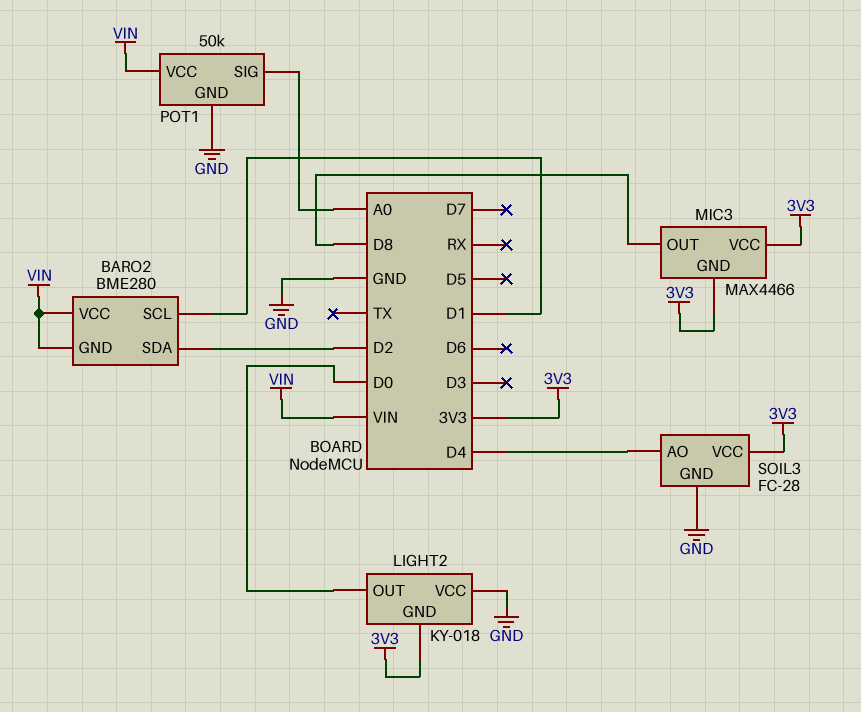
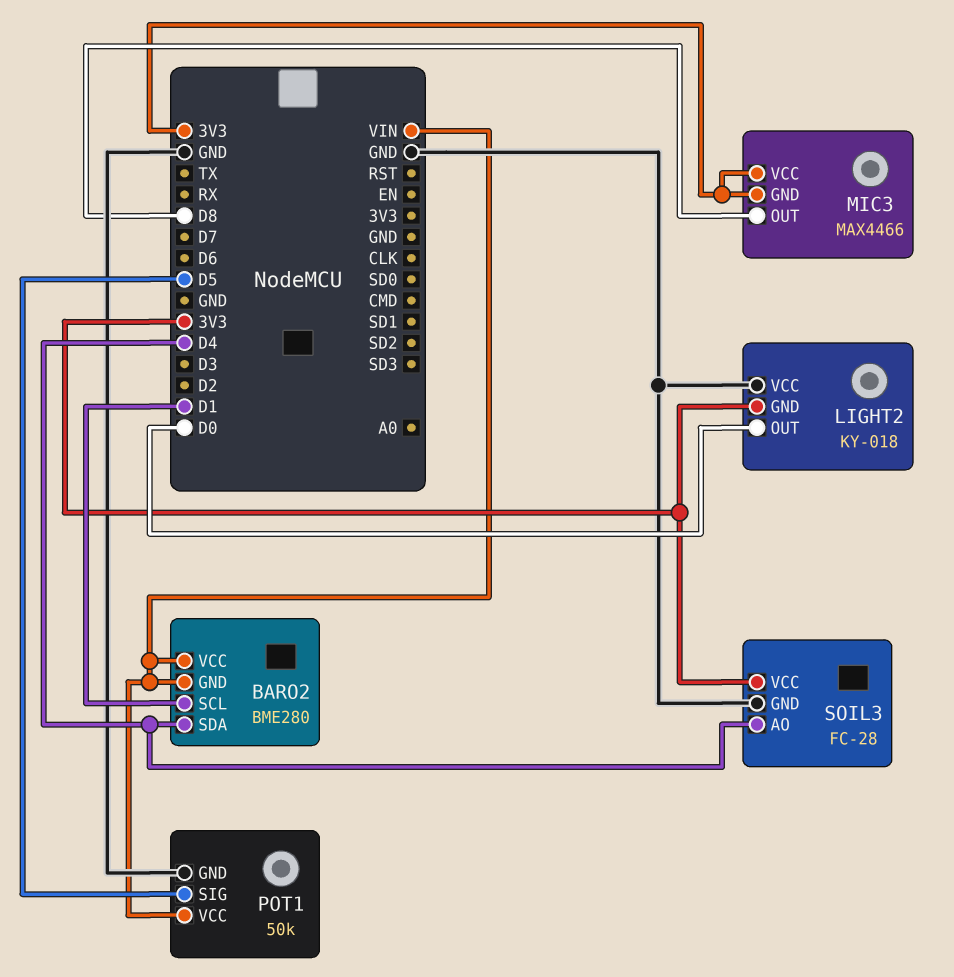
BARO2 pin SDA: D2 -> D4
POT1 pin SIG: A0 -> D5

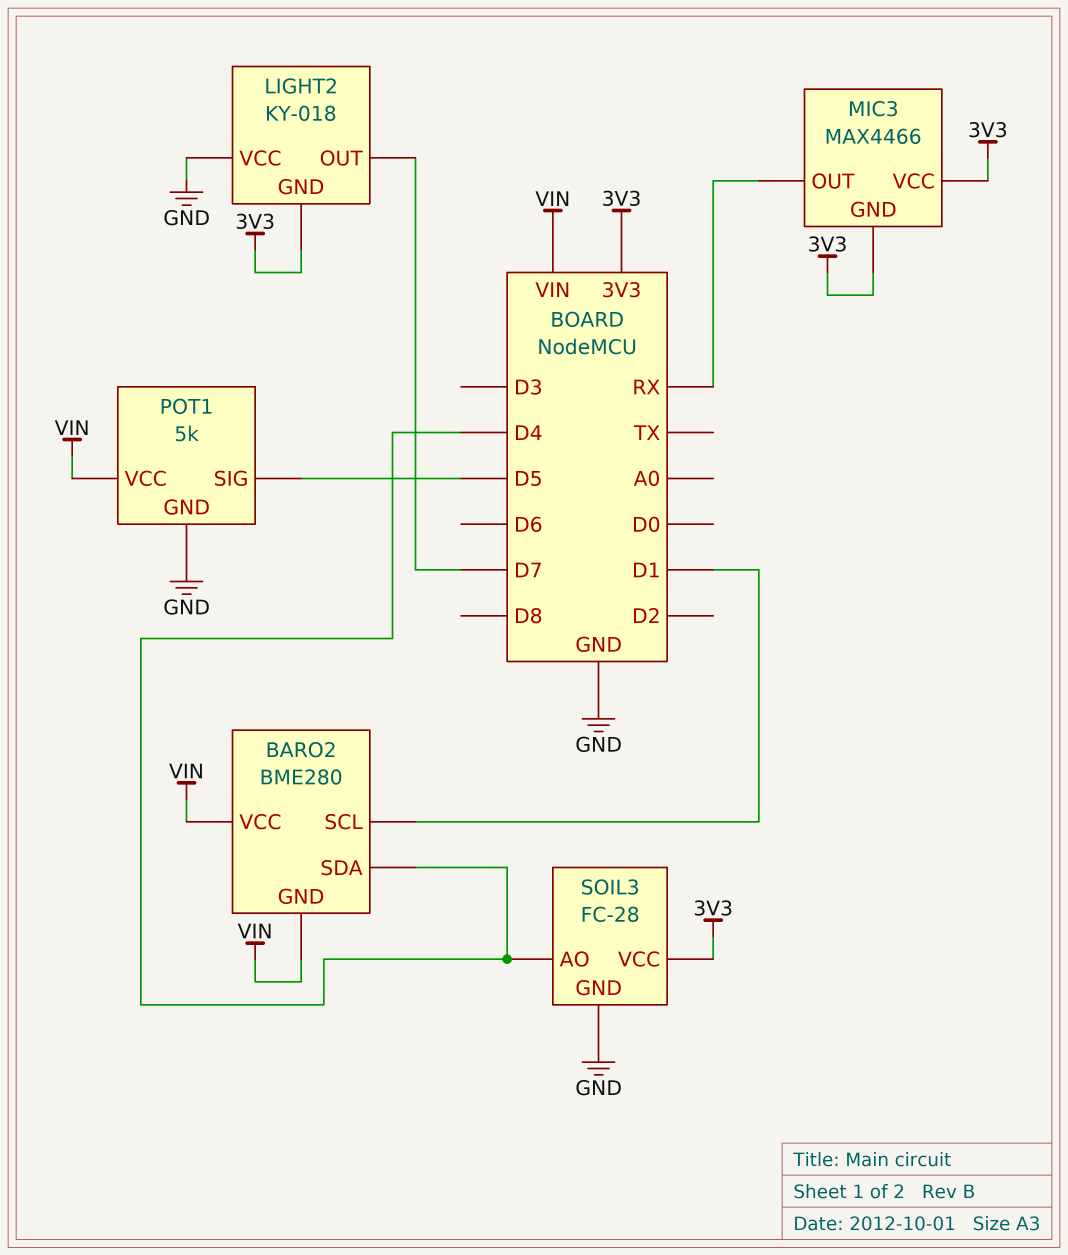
LIGHT2 pin OUT: D0 -> D7
MIC3 pin OUT: D8 -> RX
POT1: 50k -> 5k

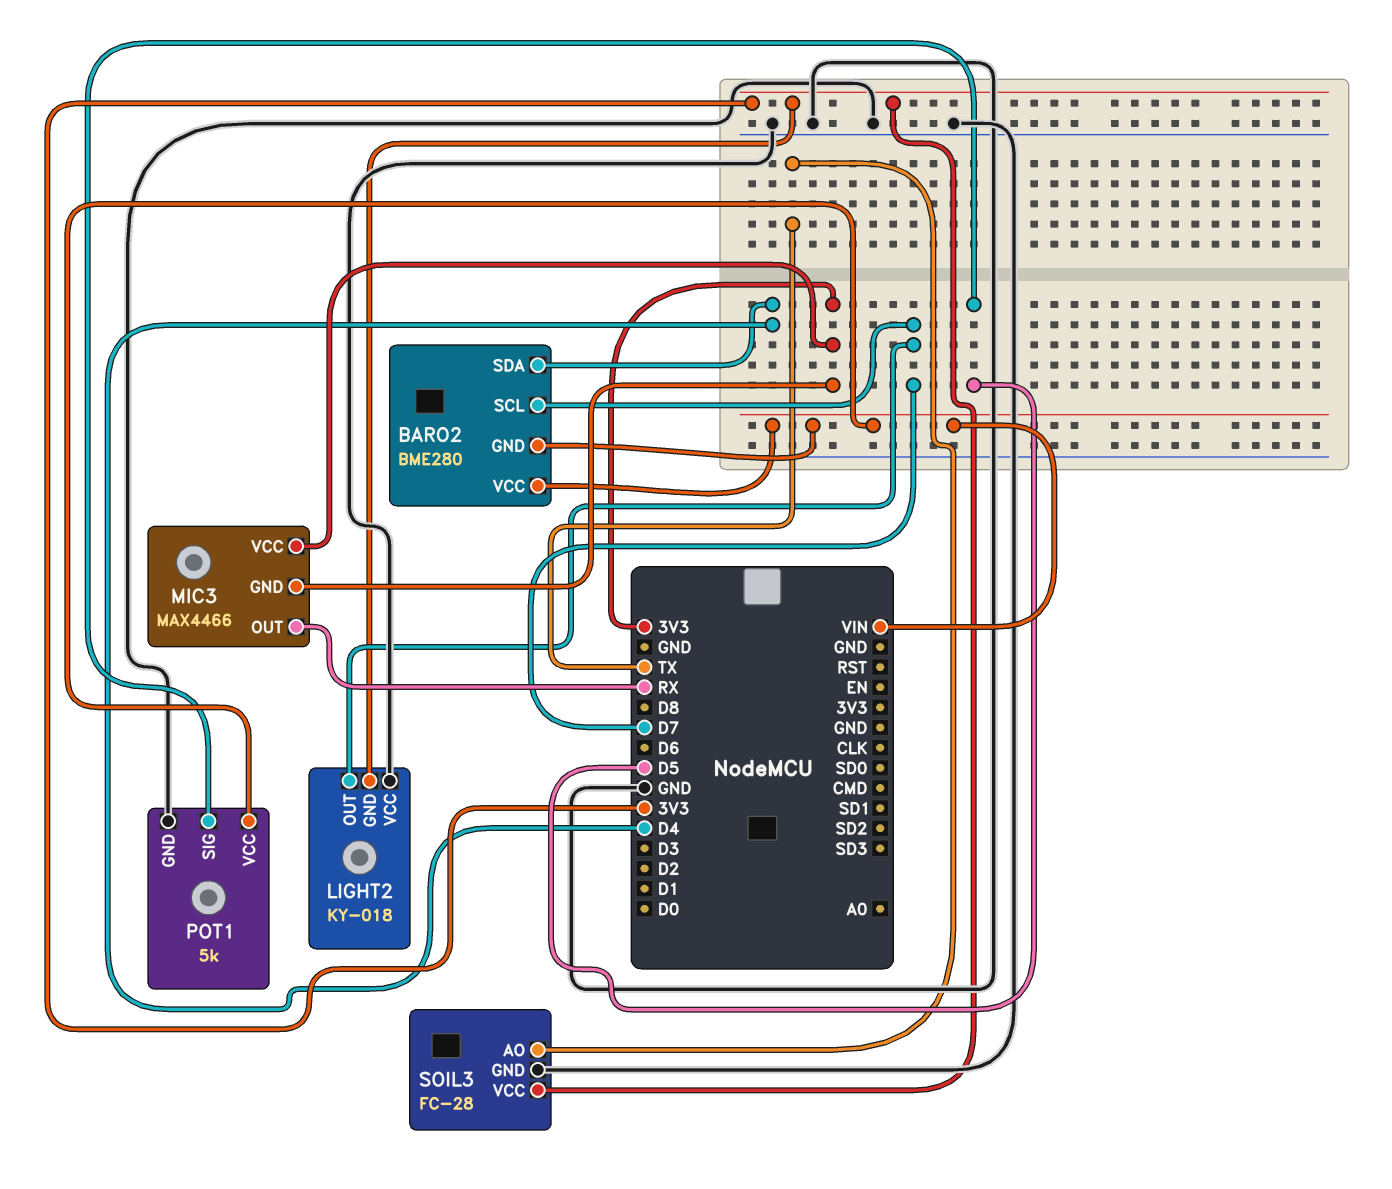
BARO2 pin SCL: D1 -> D7
SOIL3 pin AO: D4 -> TX

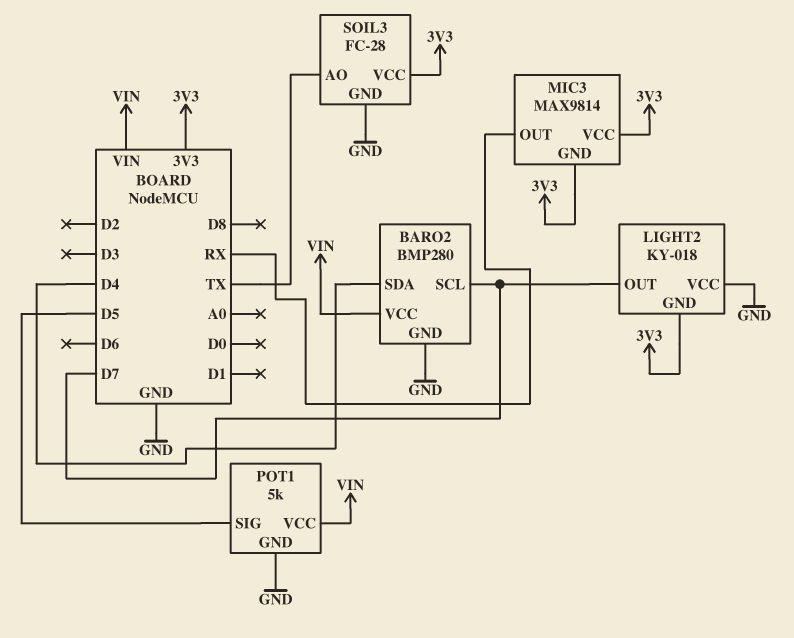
BARO2: BME280 -> BMP280
BARO2 pin GND: VIN -> GND
MIC3: MAX4466 -> MAX9814

